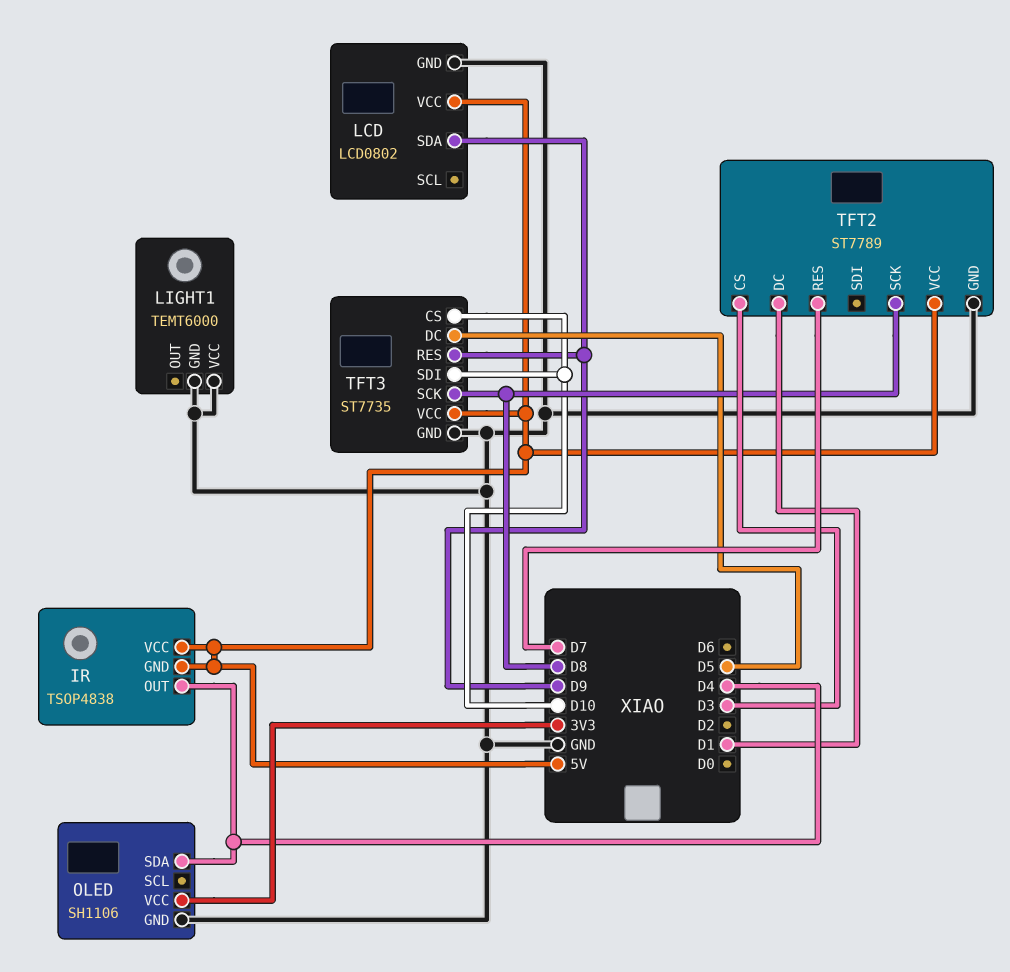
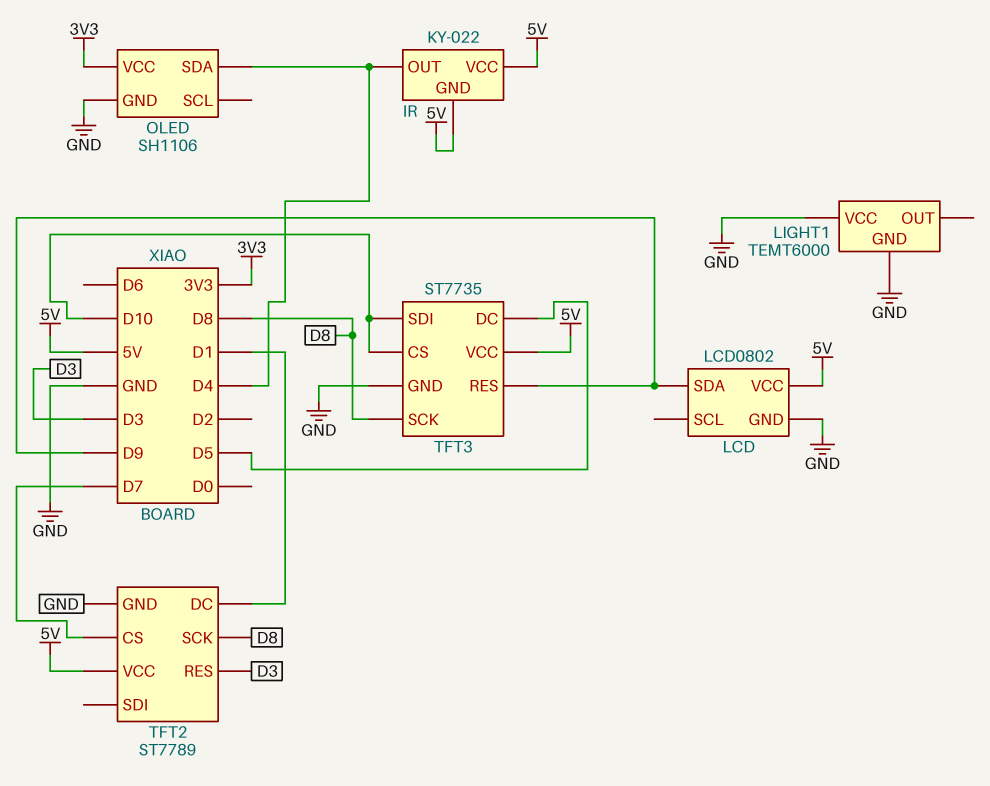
IR: TSOP4838 -> KY-022
TFT2 pin CS: D3 -> D7
TFT2 pin RES: D7 -> D3

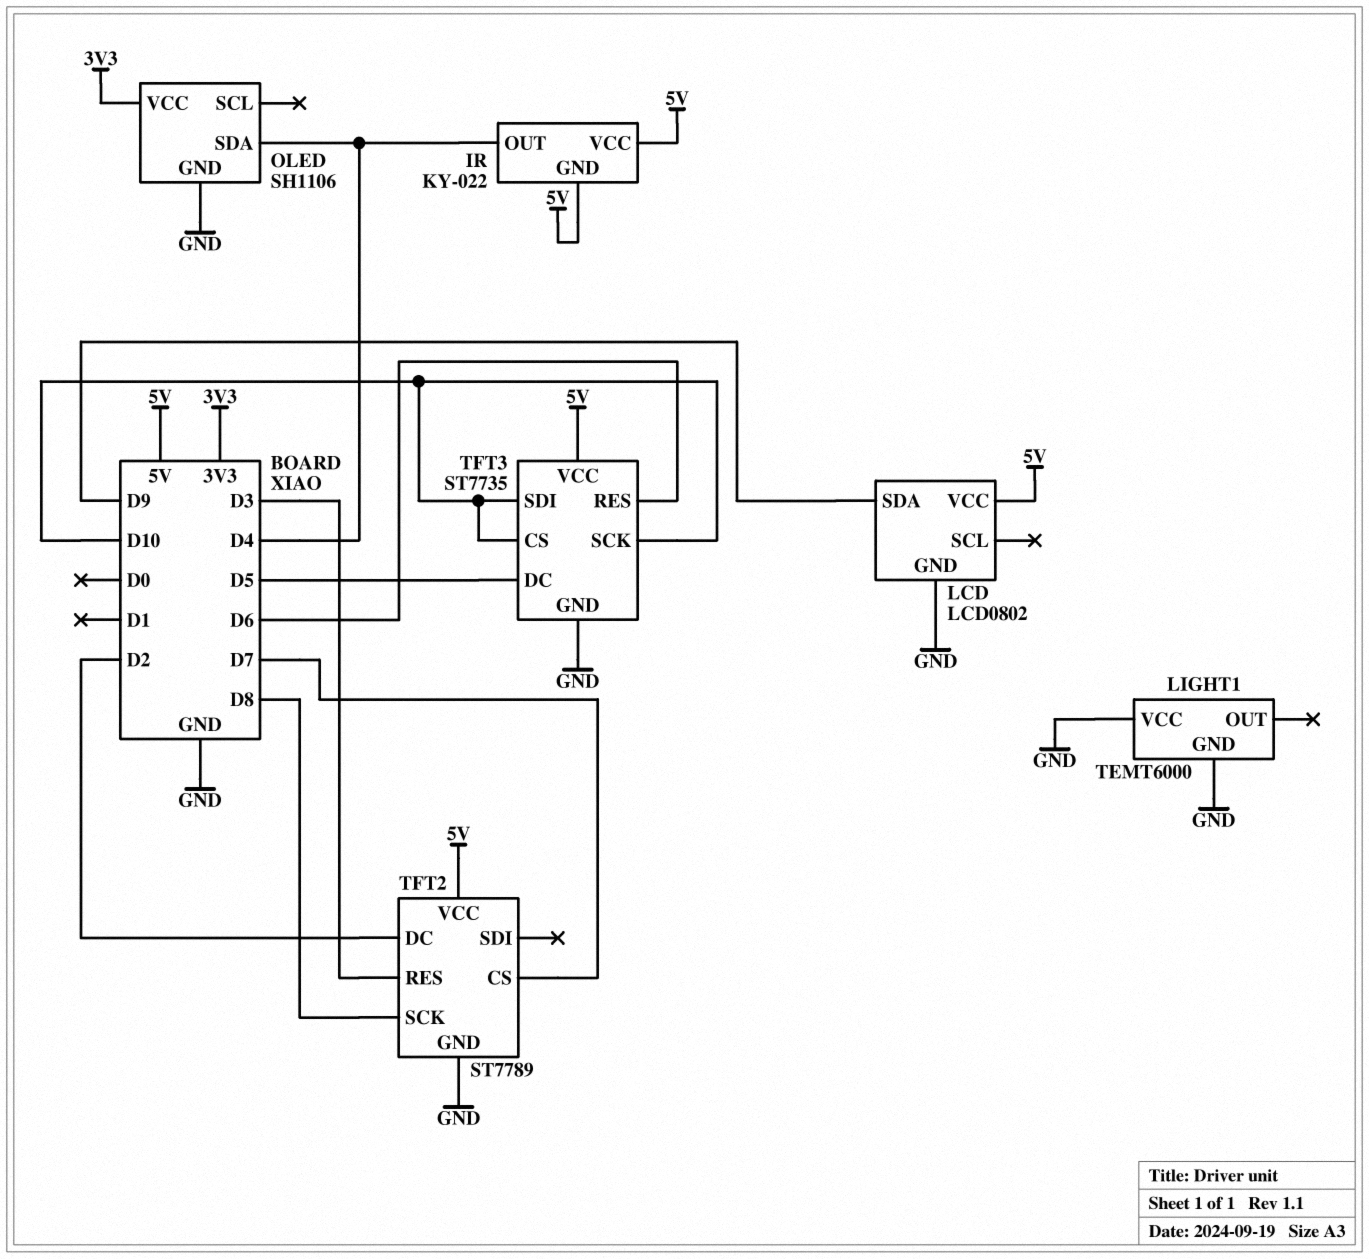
TFT2 pin DC: D1 -> D2
TFT3 pin RES: D9 -> D6
TFT3 pin SCK: D8 -> D10

